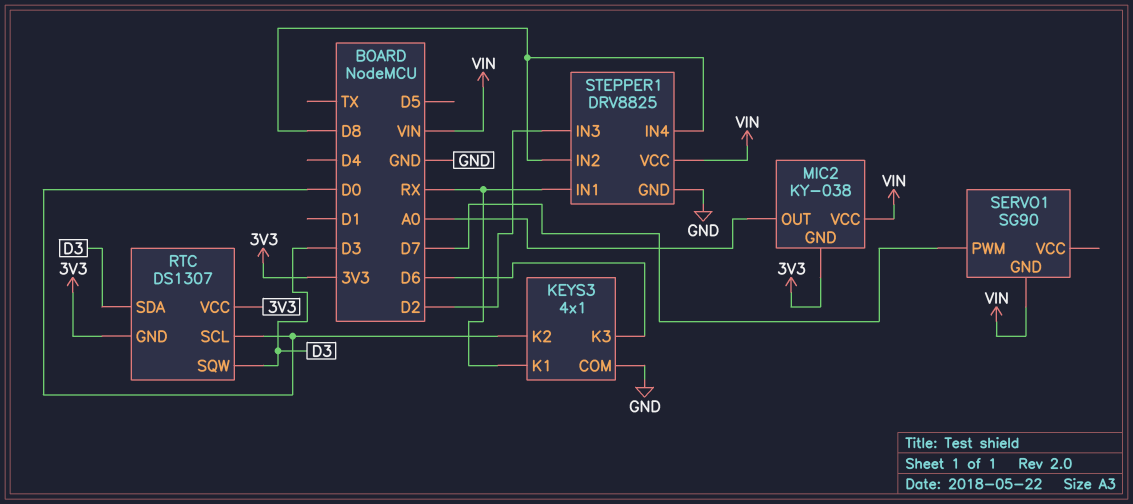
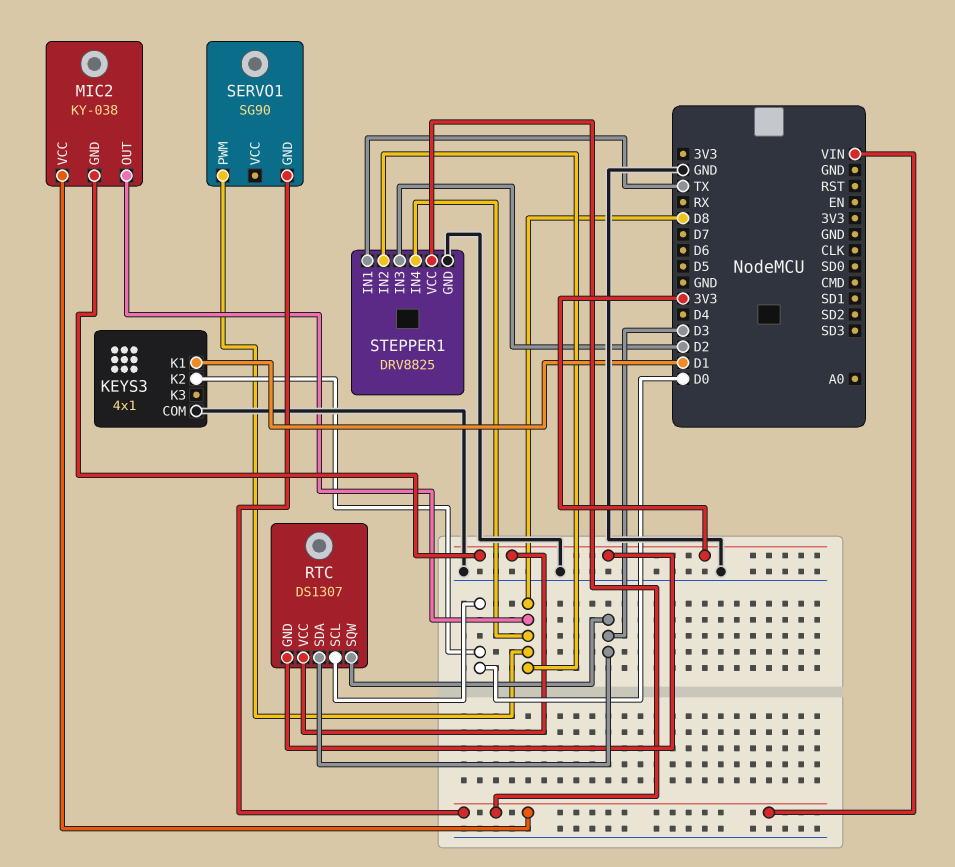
KEYS3 pin K1: RX -> D1
KEYS3 pin K3: D6 -> none
MIC2 pin OUT: A0 -> D8
SERVO1 pin PWM: D7 -> D8
STEPPER1 pin IN1: RX -> TX

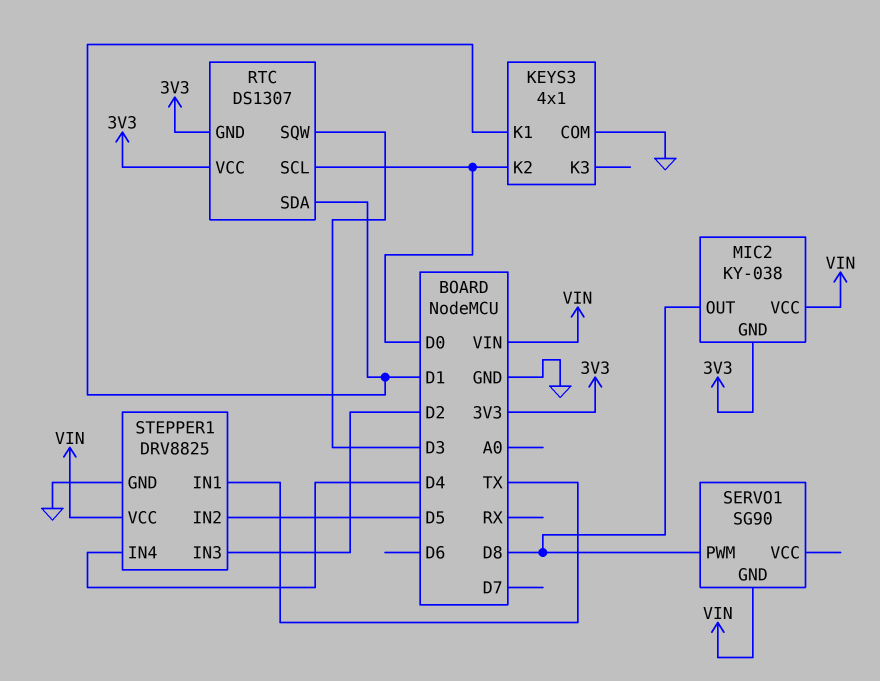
RTC pin SDA: D3 -> D1
STEPPER1 pin IN2: D8 -> D5
STEPPER1 pin IN4: D8 -> D4

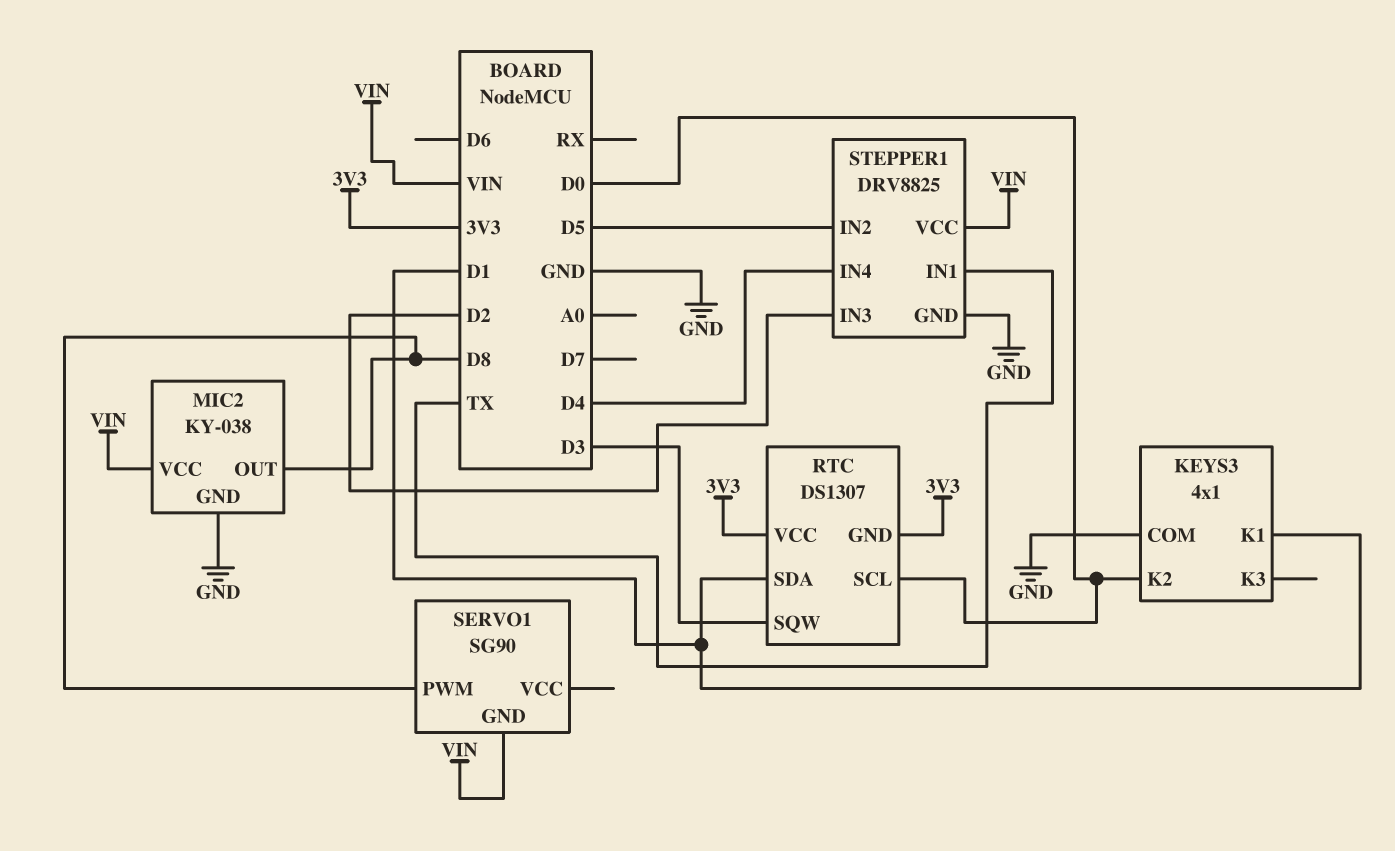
MIC2 pin GND: 3V3 -> GND

